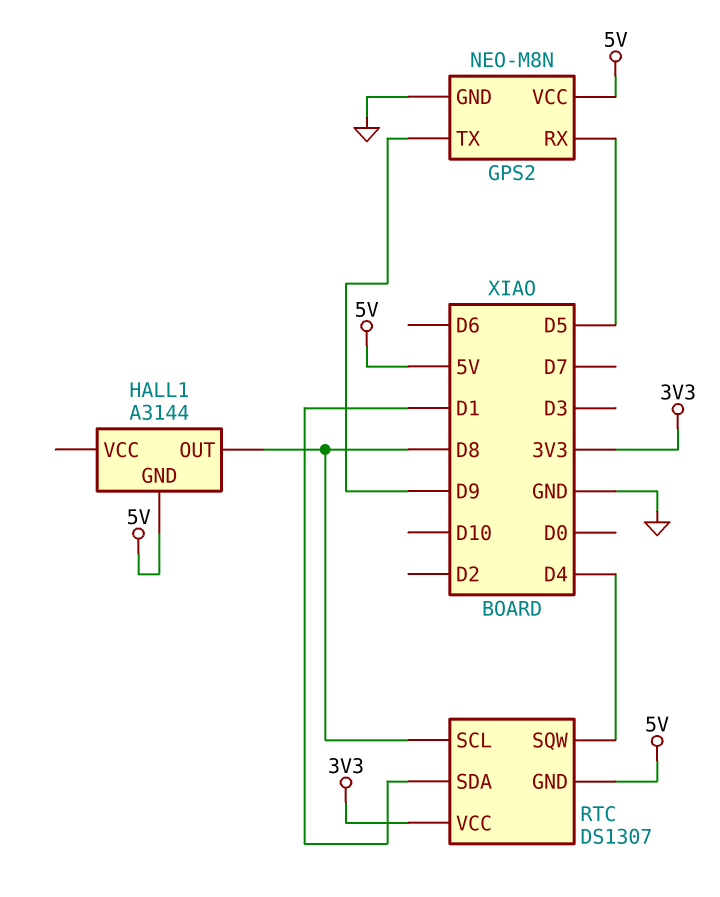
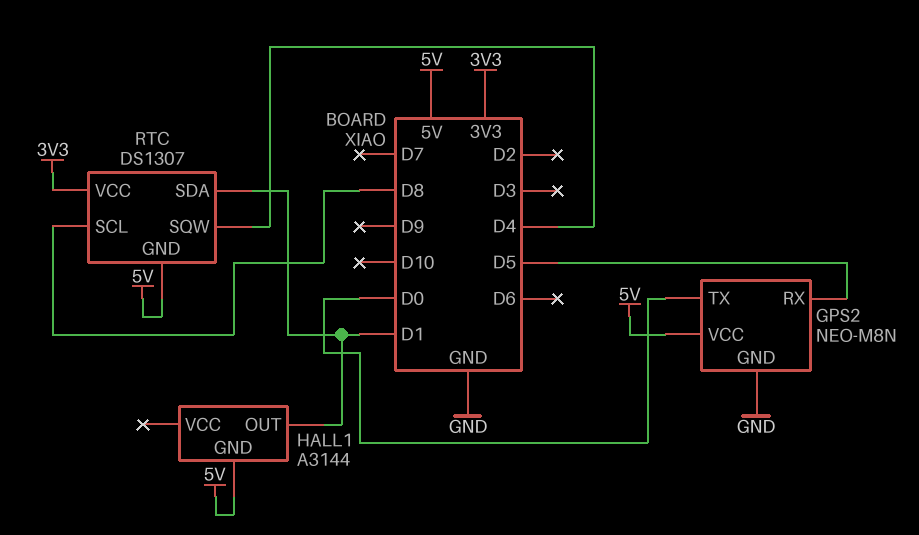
GPS2 pin TX: D9 -> D0
HALL1 pin OUT: D8 -> D1

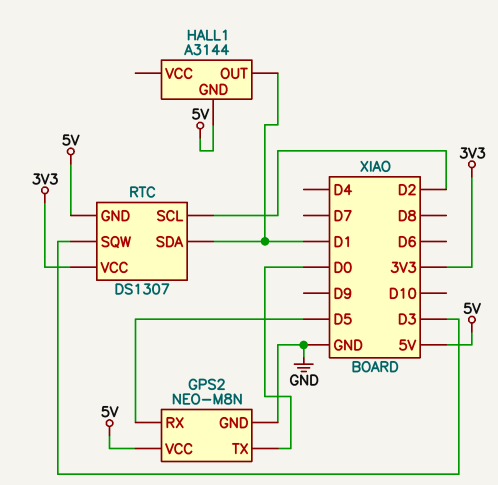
RTC pin SCL: D8 -> D2
RTC pin SQW: D4 -> D3

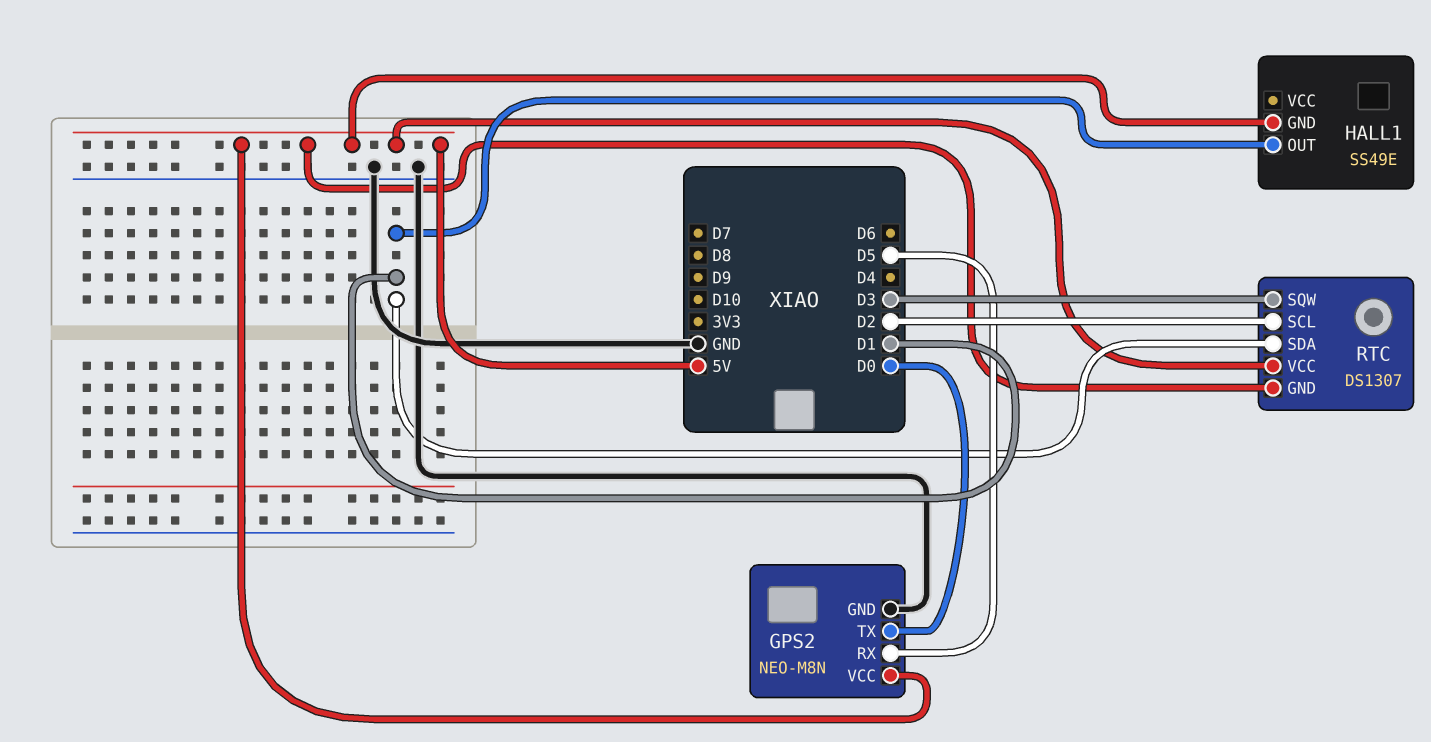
HALL1: A3144 -> SS49E
RTC pin VCC: 3V3 -> 5V

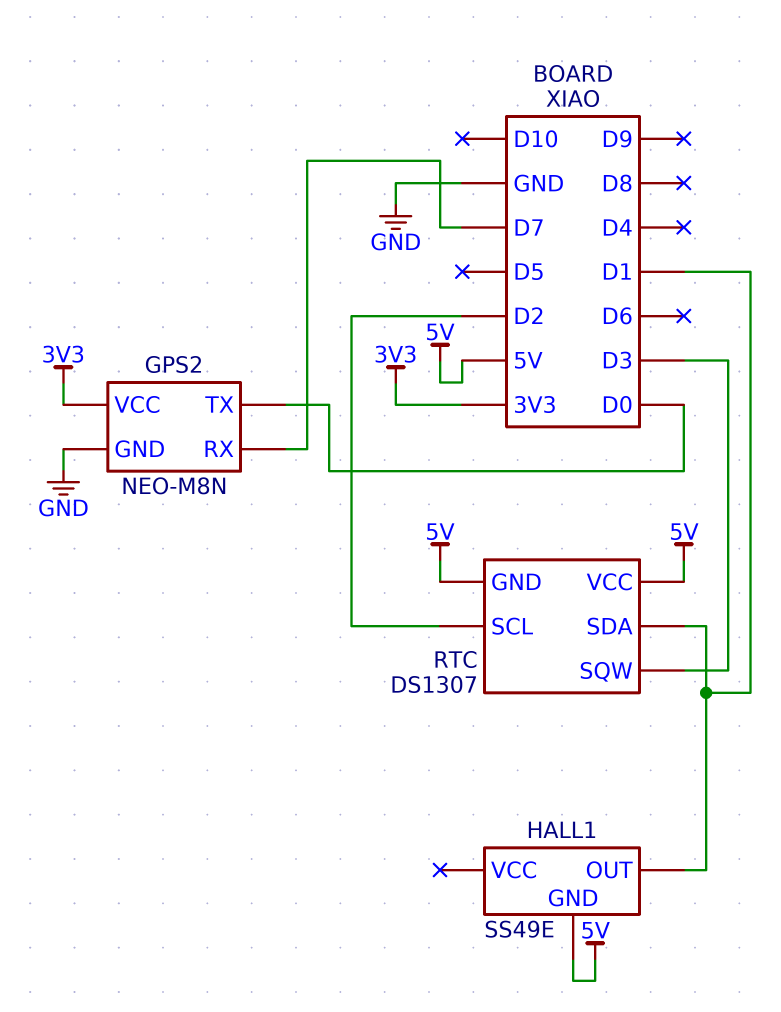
GPS2 pin RX: D5 -> D7
GPS2 pin VCC: 5V -> 3V3

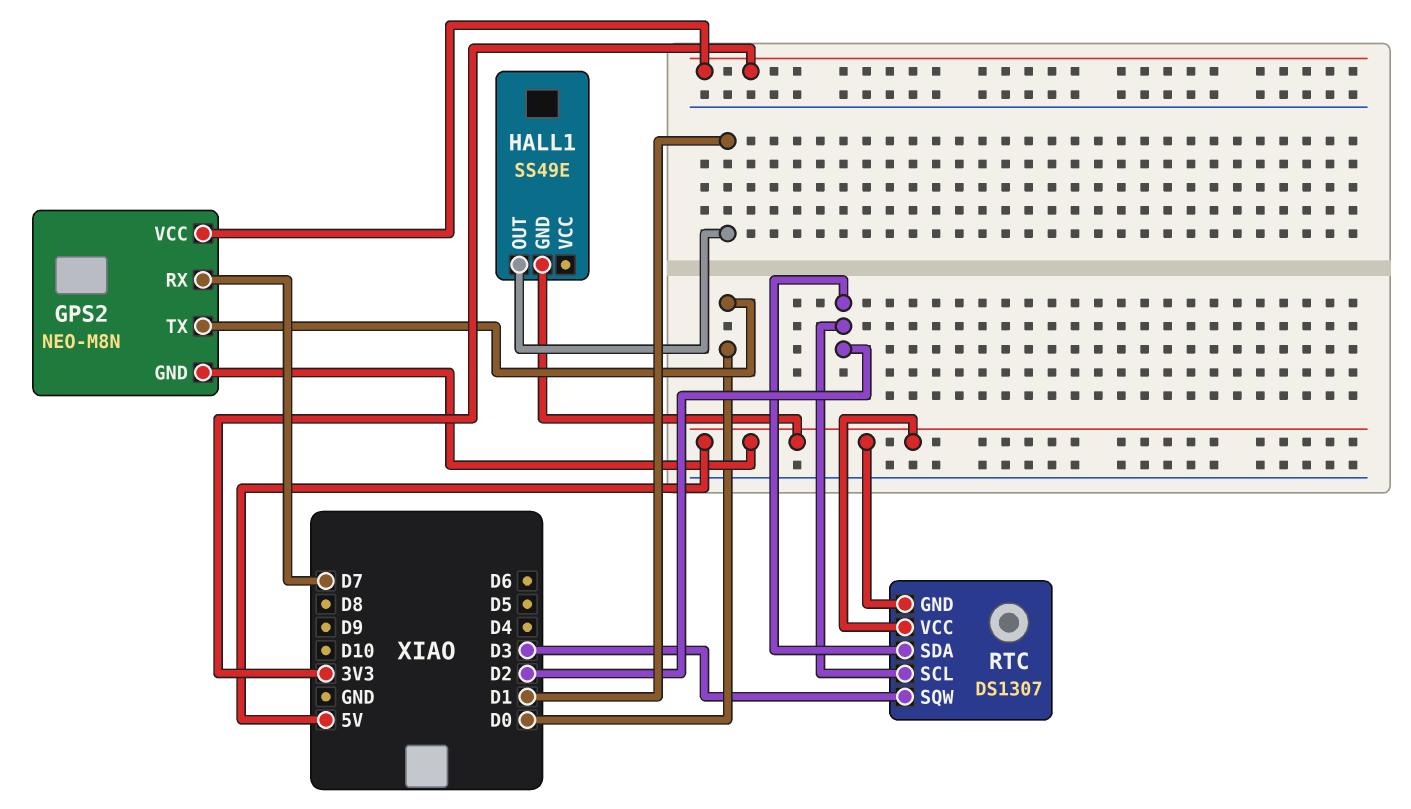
GPS2 pin GND: GND -> 5V
RTC pin SDA: D1 -> D2

